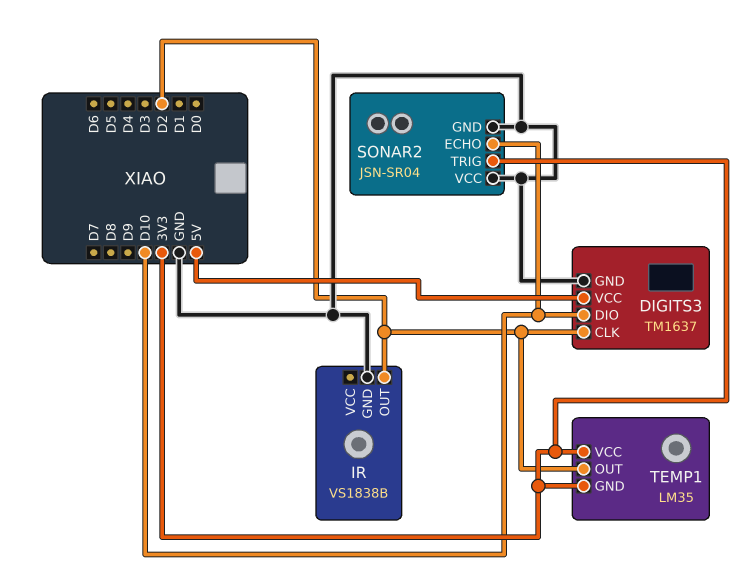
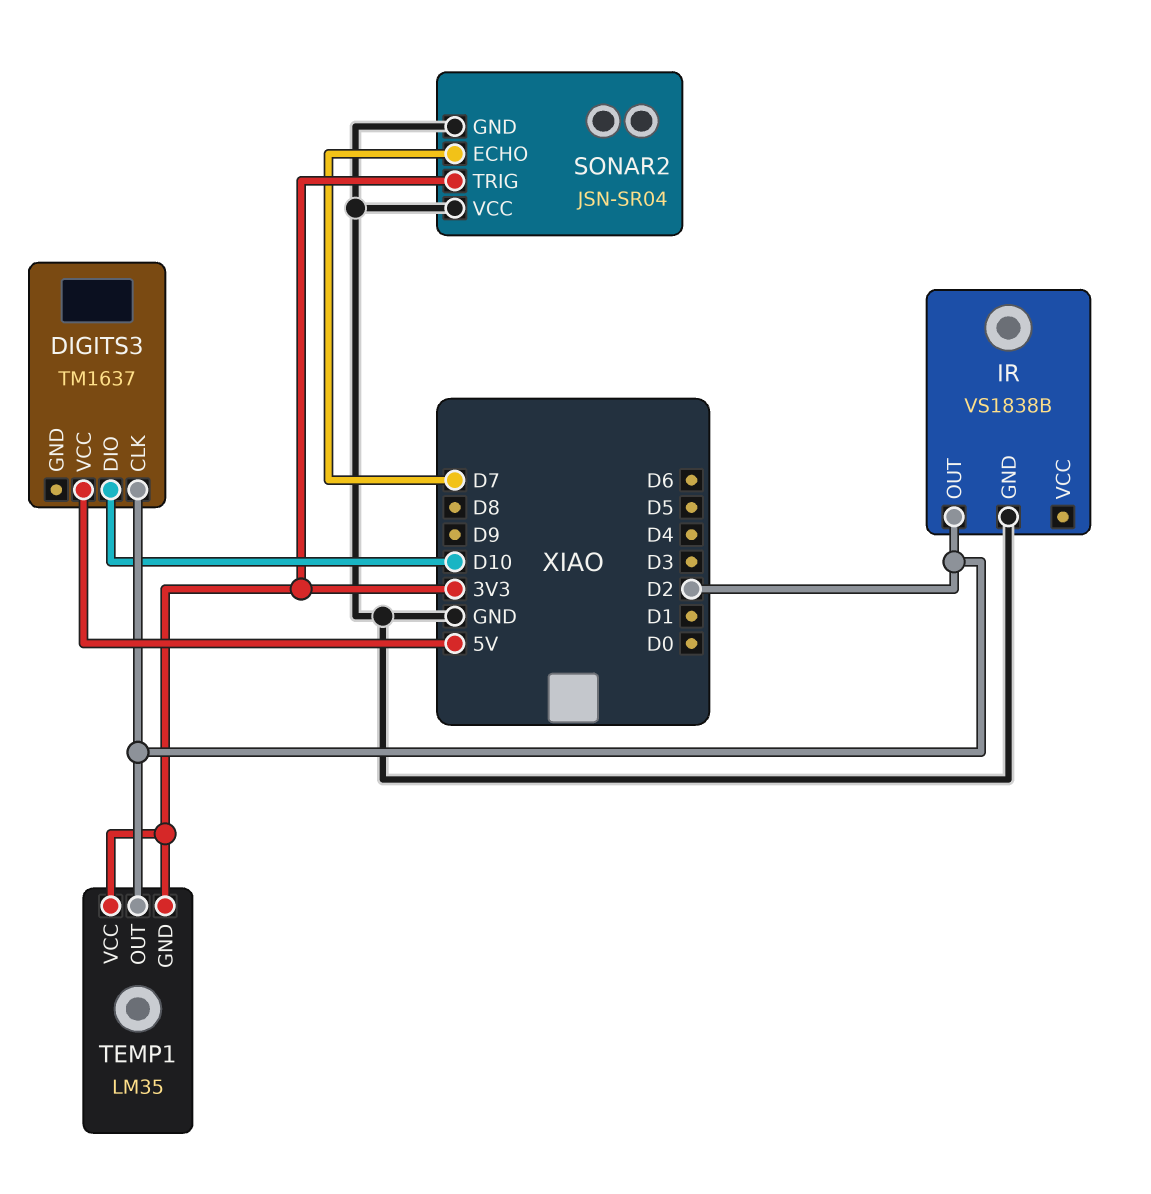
DIGITS3 pin GND: GND -> none
SONAR2 pin ECHO: D10 -> D7

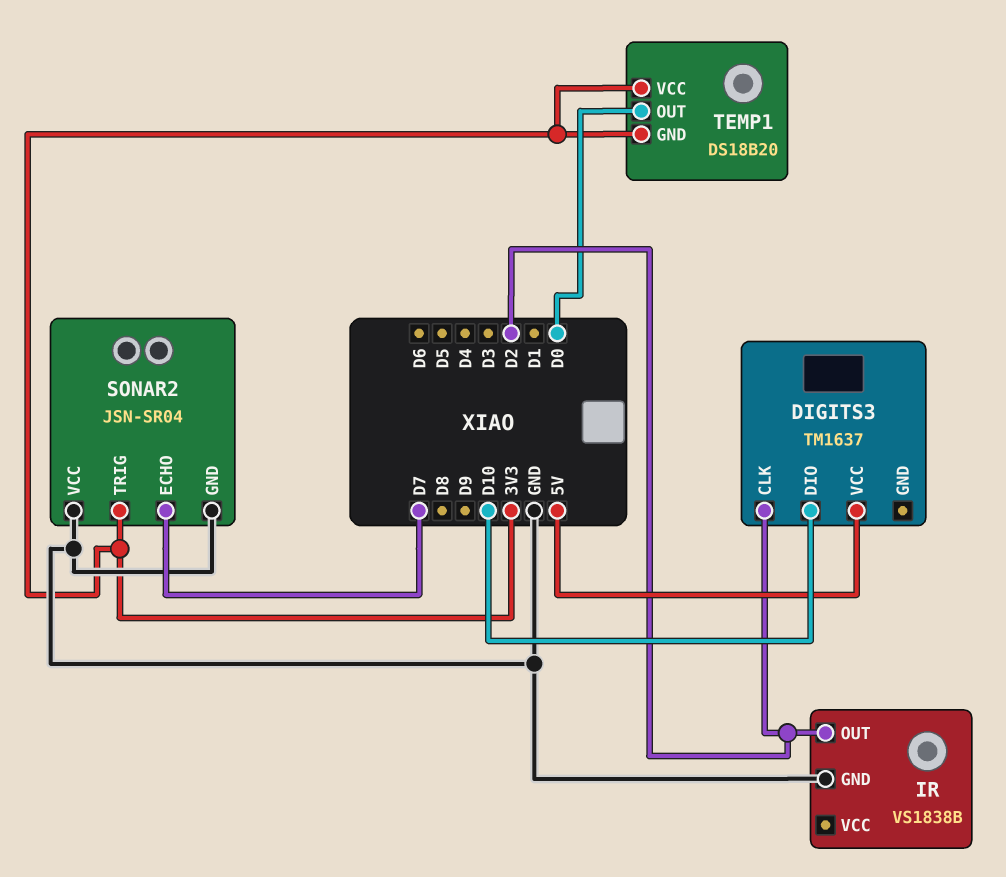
TEMP1: LM35 -> DS18B20
TEMP1 pin OUT: D2 -> D0

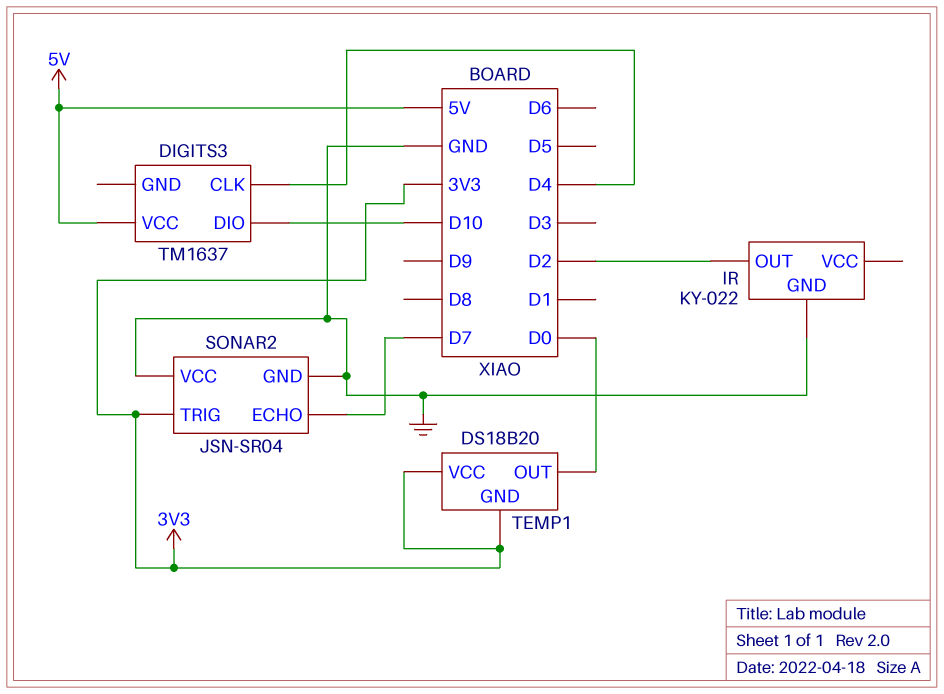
DIGITS3 pin CLK: D2 -> D4
IR: VS1838B -> KY-022

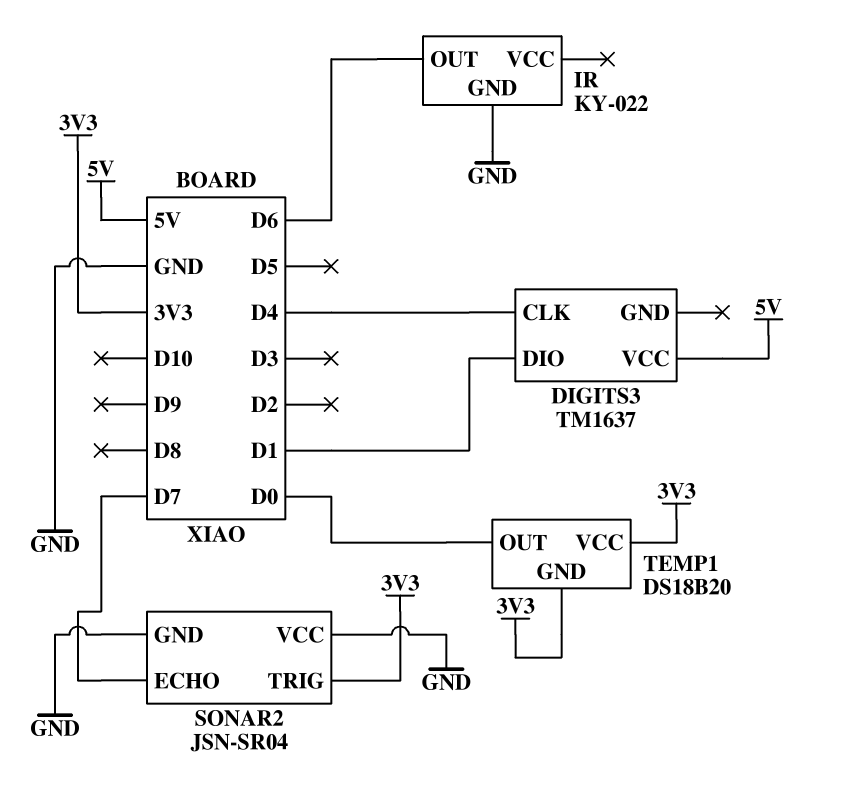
DIGITS3 pin DIO: D10 -> D1
IR pin OUT: D2 -> D6

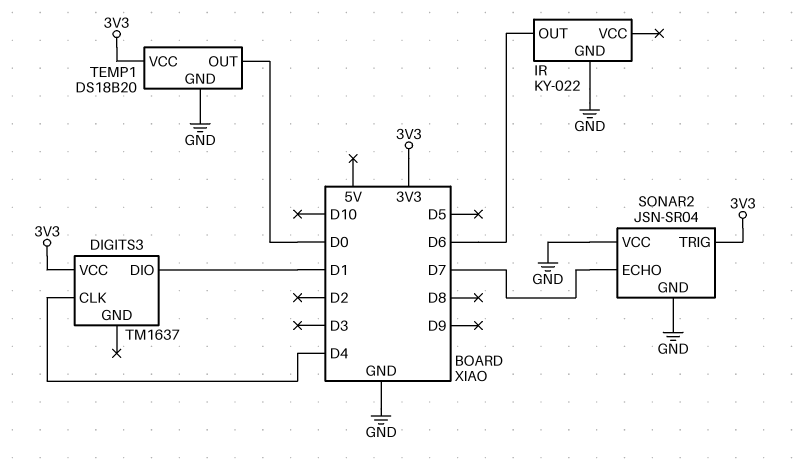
DIGITS3 pin VCC: 5V -> 3V3
TEMP1 pin GND: 3V3 -> GND

